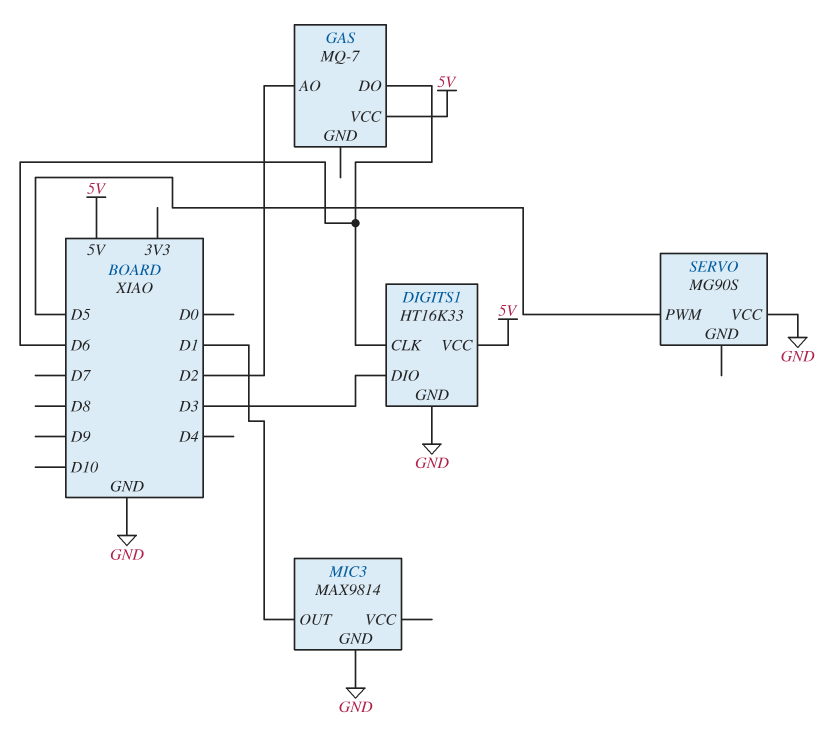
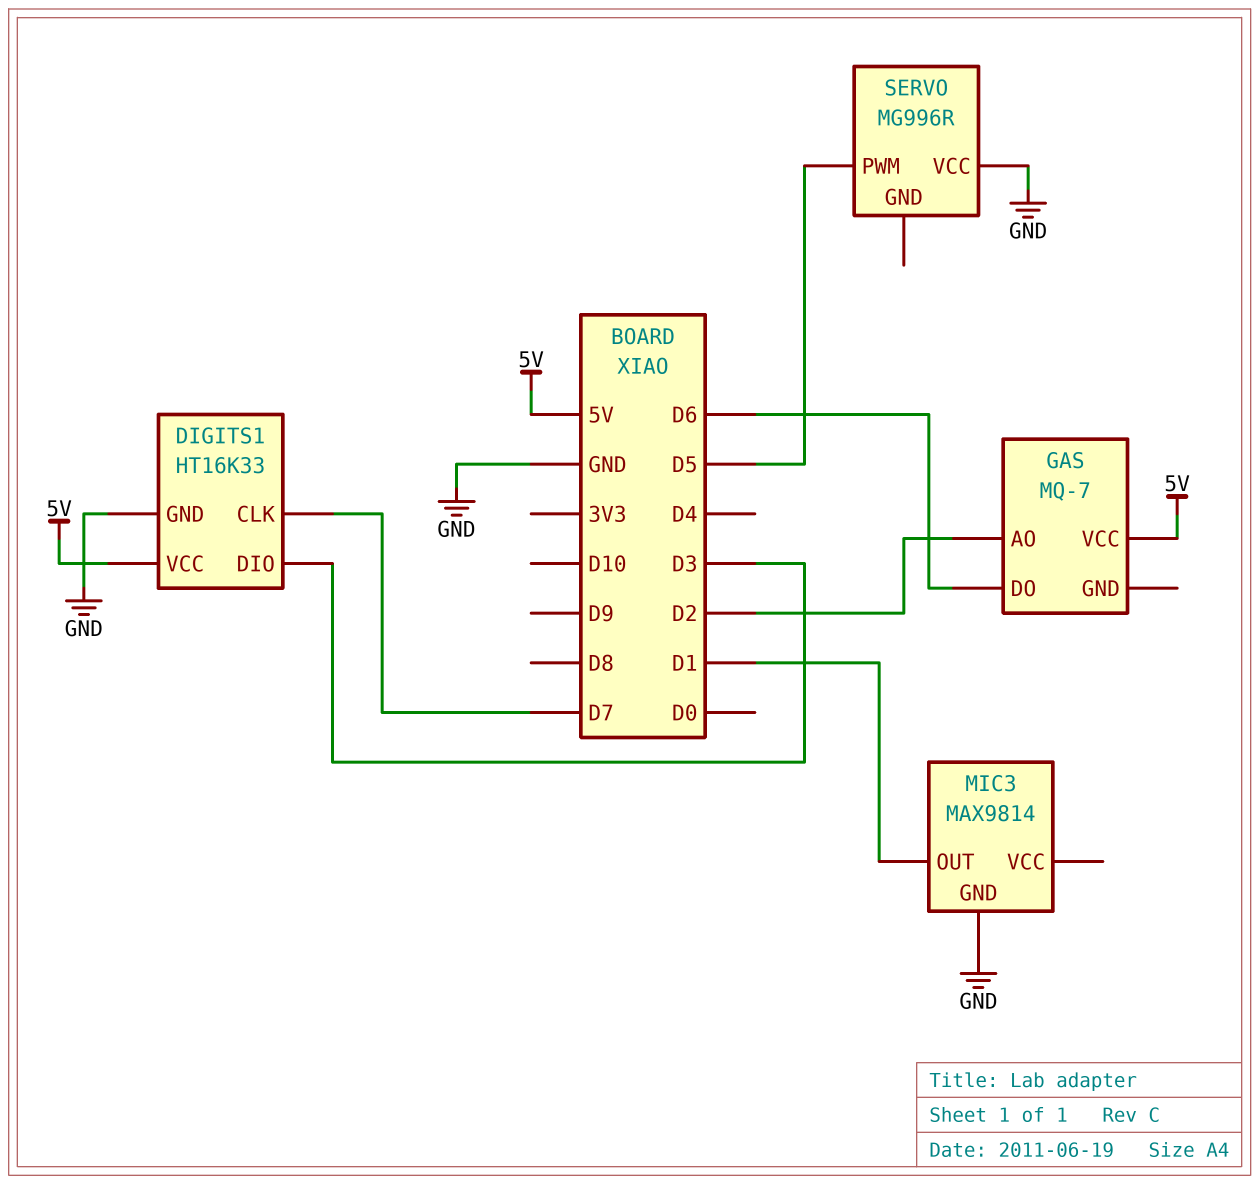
DIGITS1 pin CLK: D6 -> D7
SERVO: MG90S -> MG996R

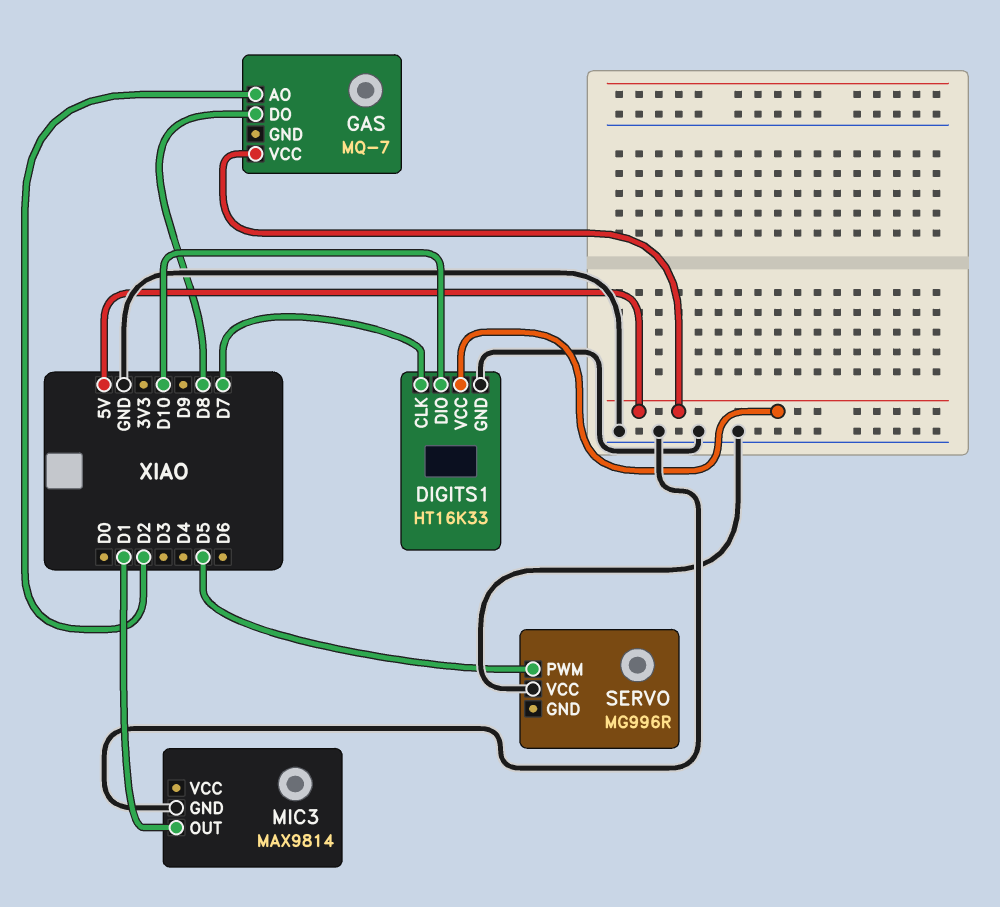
DIGITS1 pin DIO: D3 -> D10
GAS pin DO: D6 -> D8

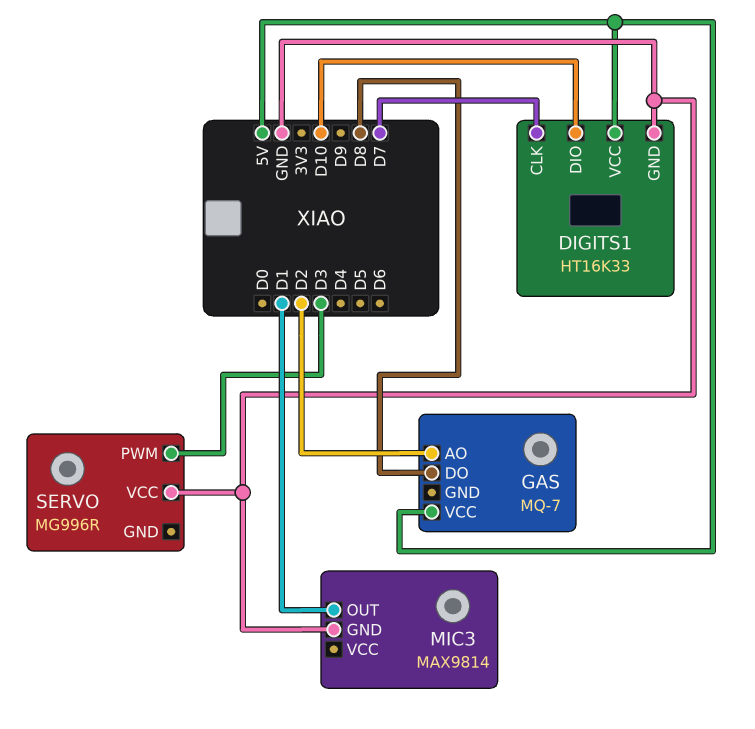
SERVO pin PWM: D5 -> D3

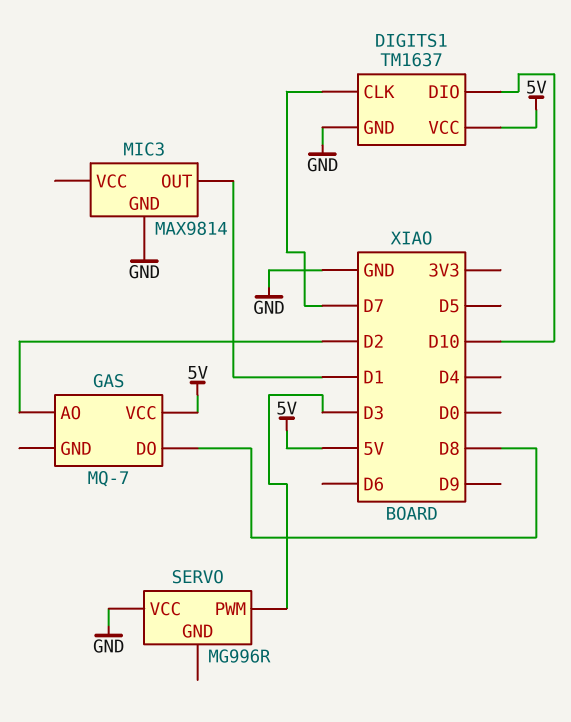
DIGITS1: HT16K33 -> TM1637

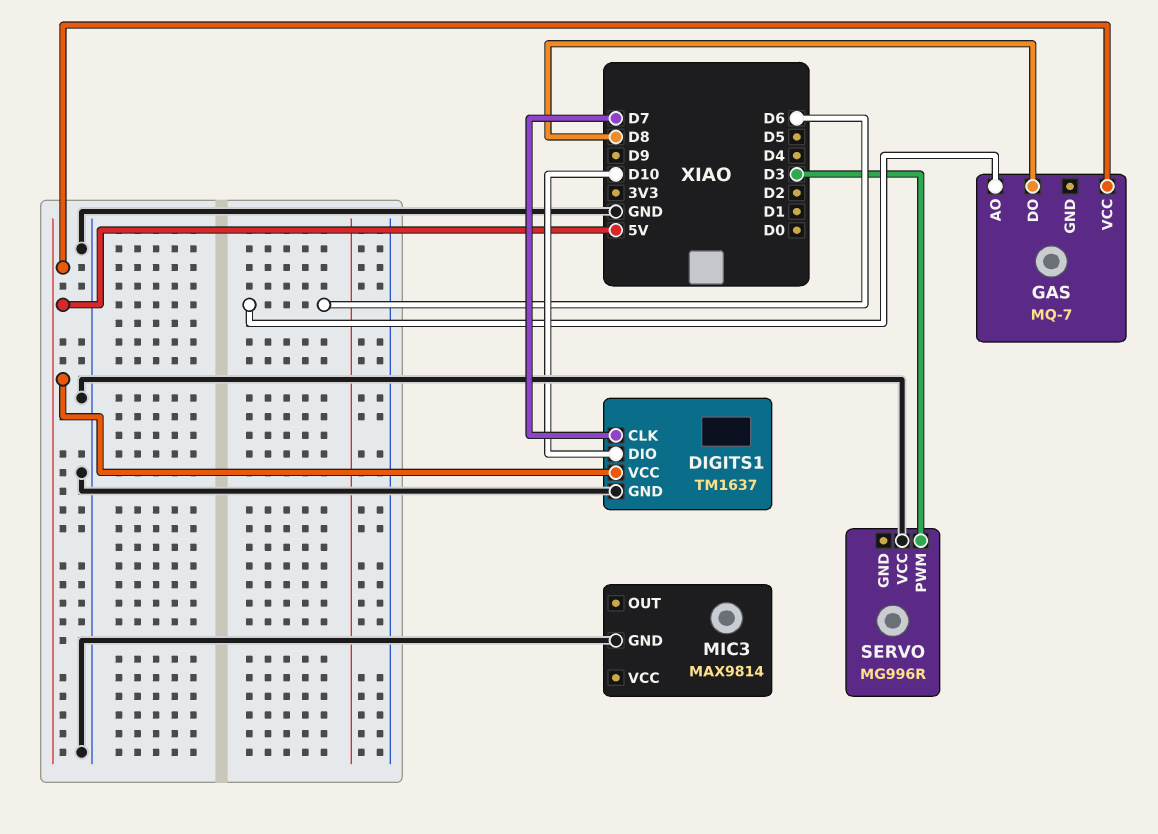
GAS pin AO: D2 -> D6
MIC3 pin OUT: D1 -> none

